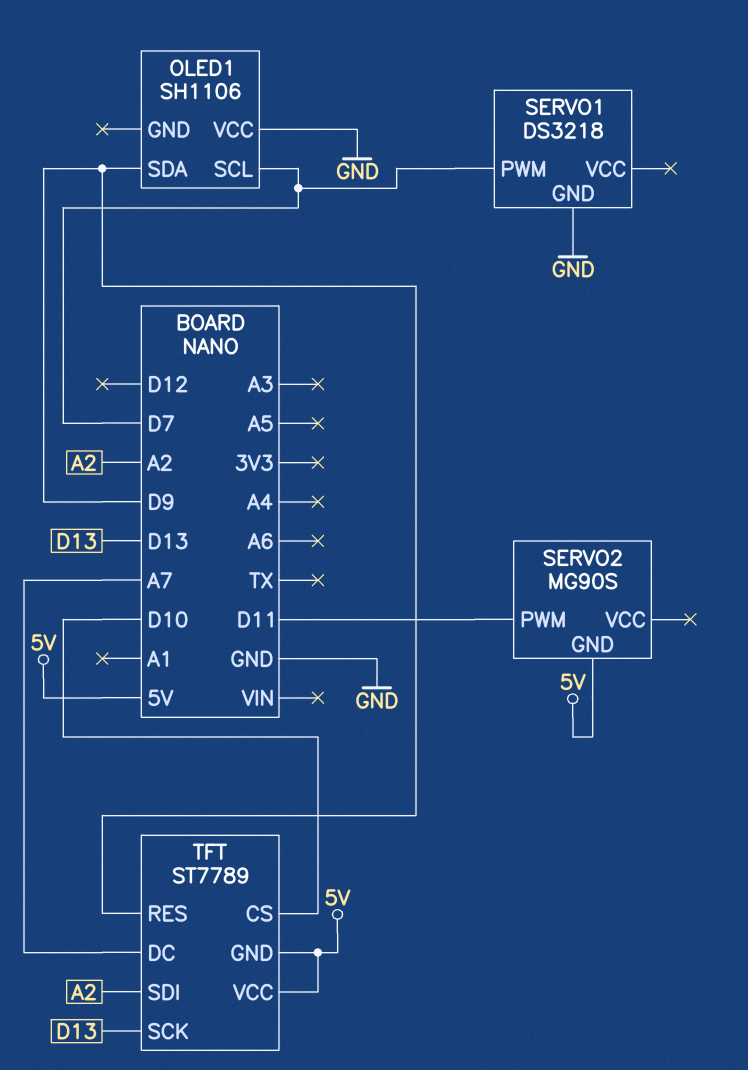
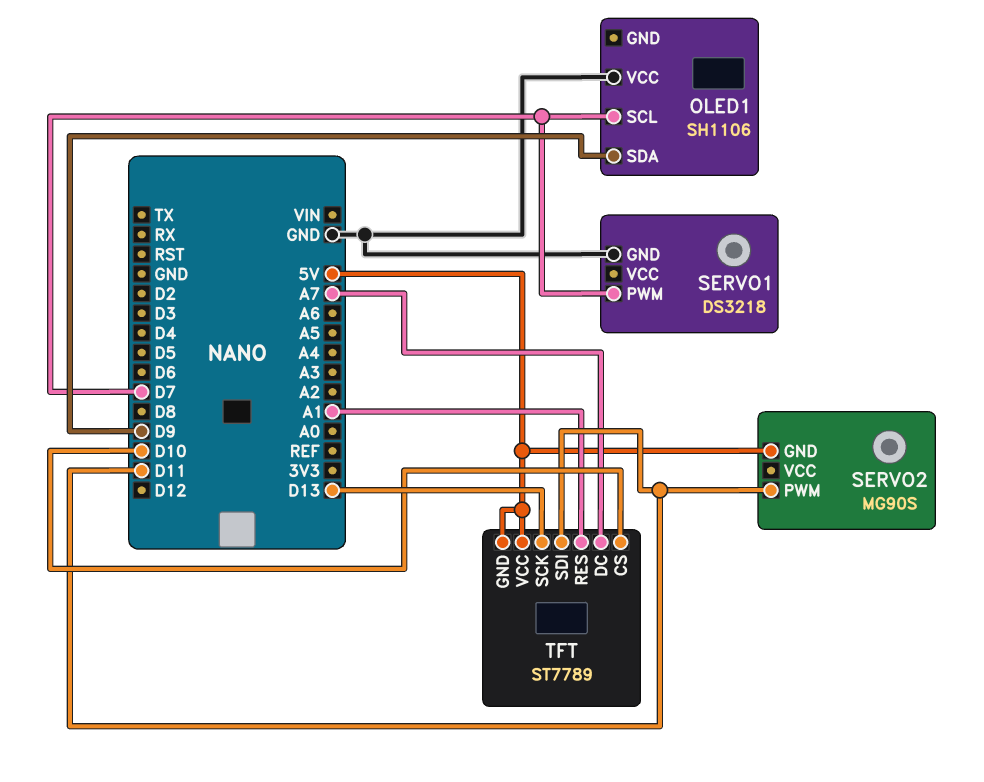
TFT pin RES: D9 -> A1
TFT pin SDI: A2 -> D11

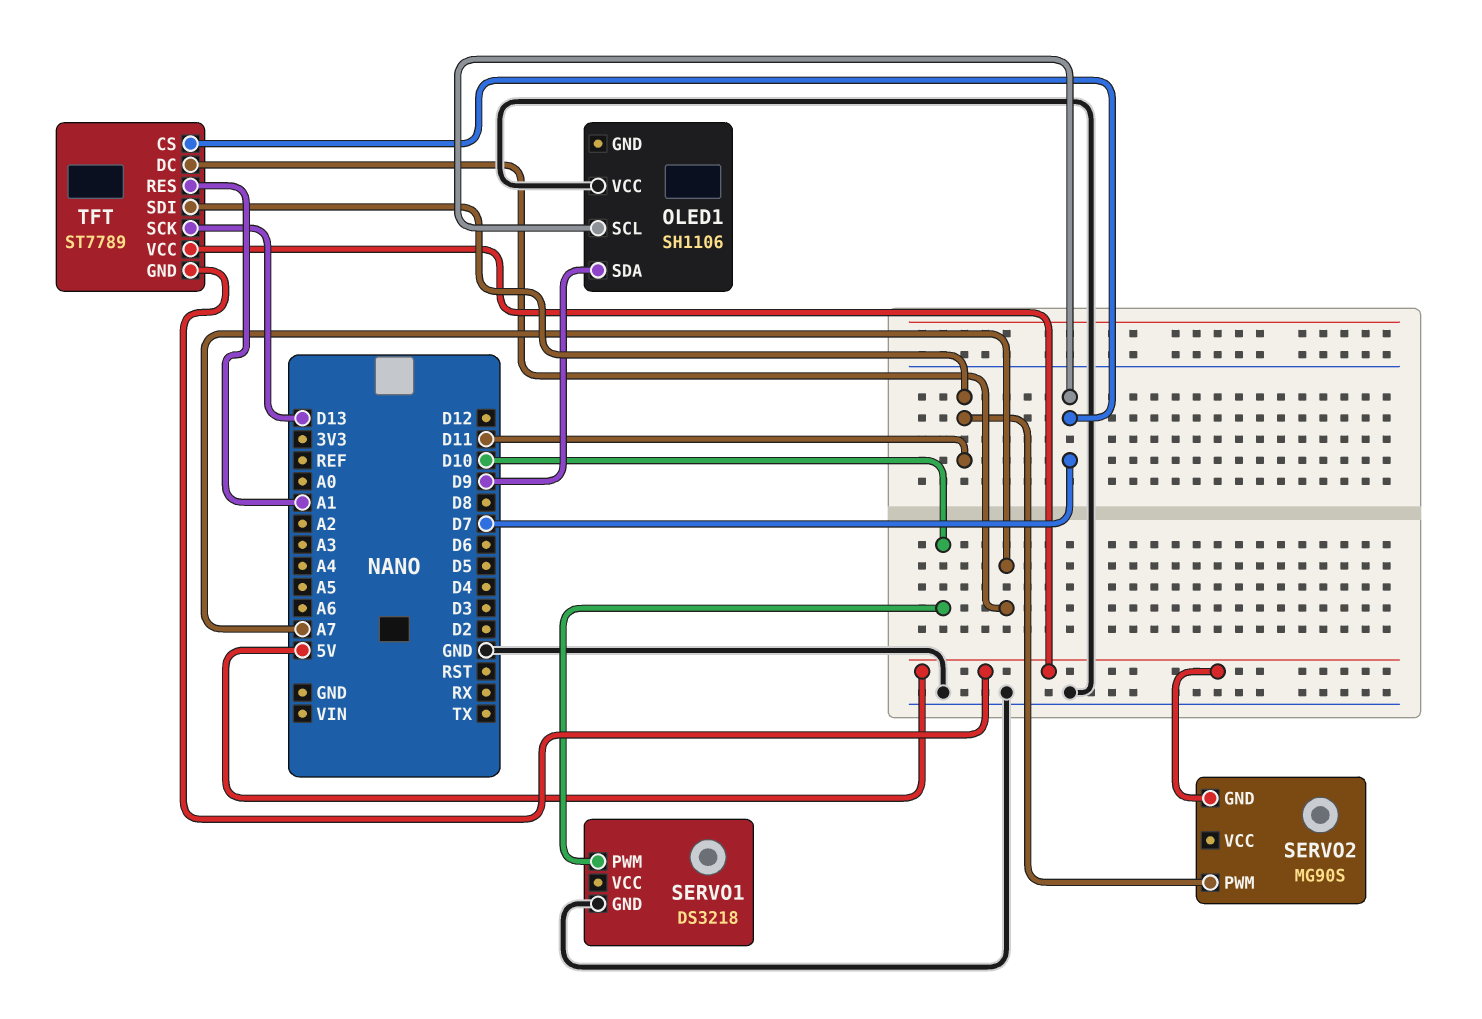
SERVO1 pin PWM: D7 -> D10
TFT pin CS: D10 -> D7

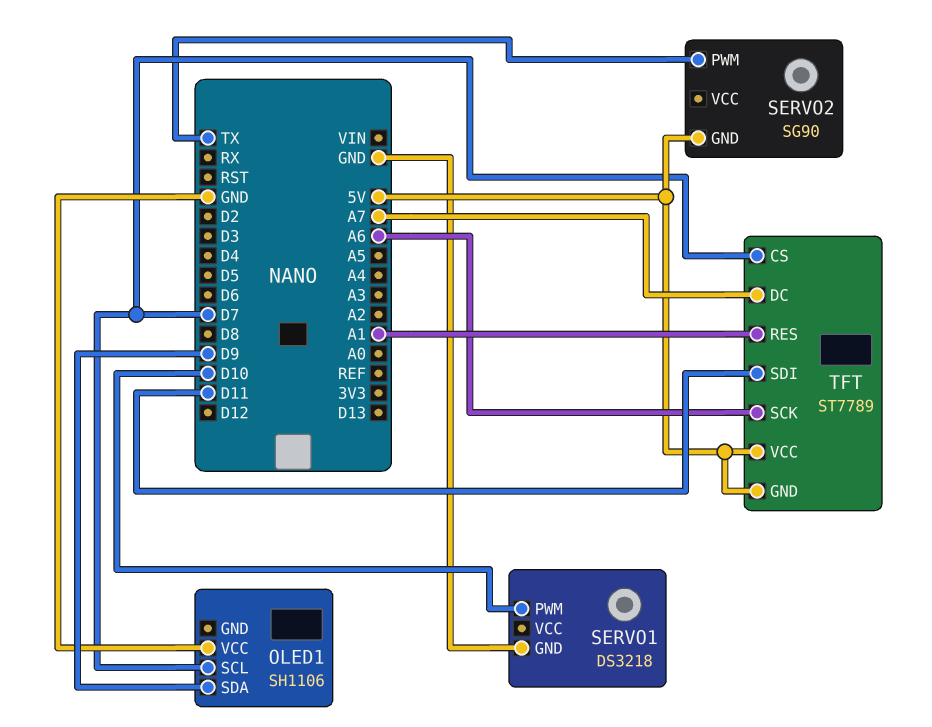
SERVO2: MG90S -> SG90
SERVO2 pin PWM: D11 -> TX
TFT pin SCK: D13 -> A6

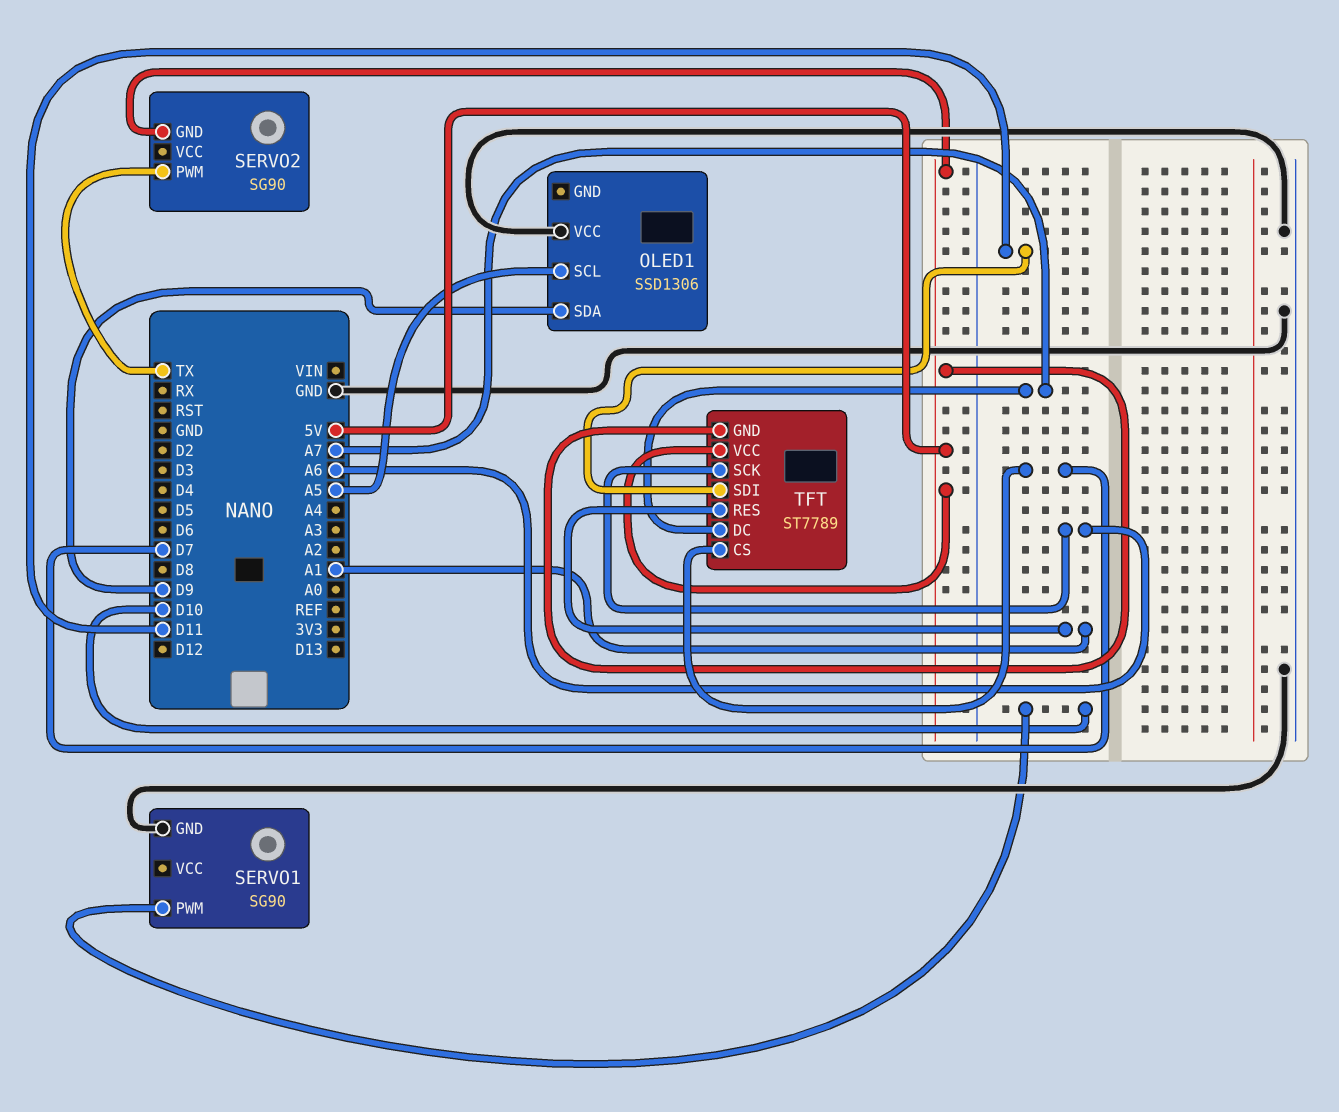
OLED1: SH1106 -> SSD1306
OLED1 pin SCL: D7 -> A5
SERVO1: DS3218 -> SG90

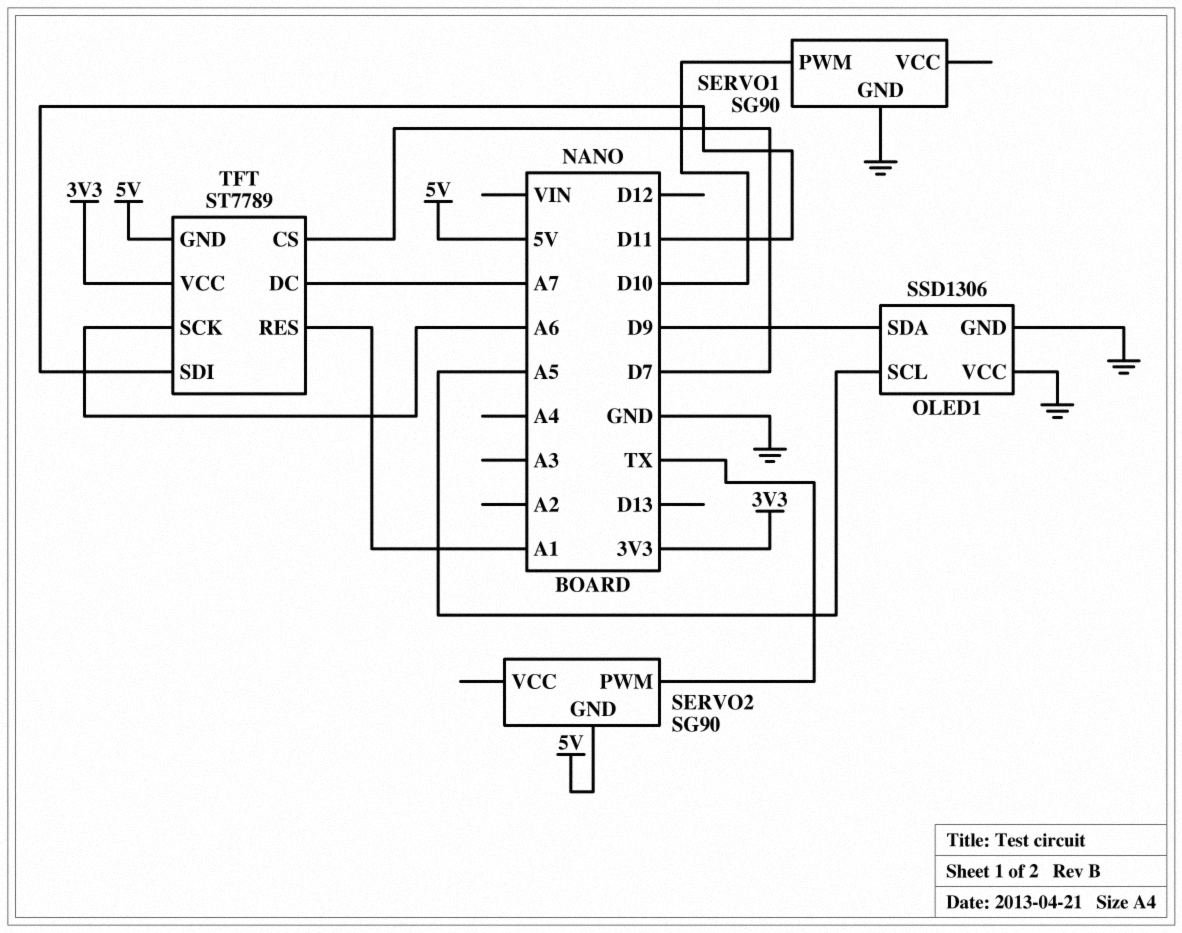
OLED1 pin GND: none -> GND
TFT pin VCC: 5V -> 3V3

